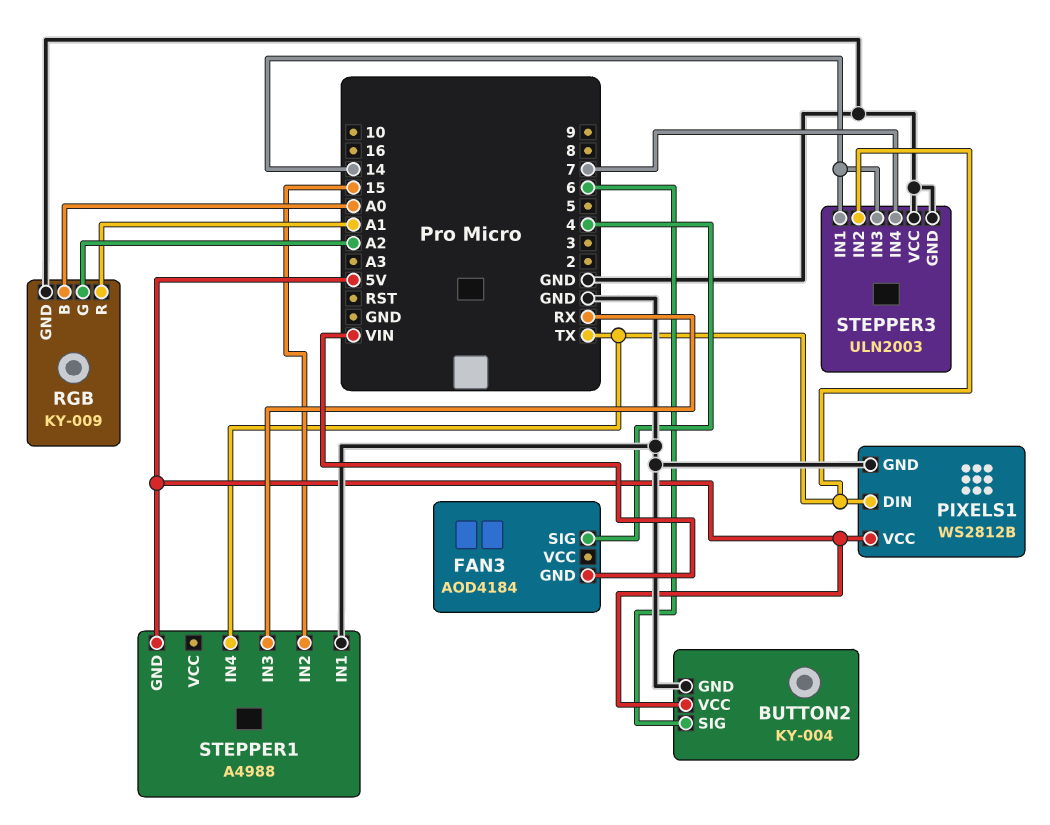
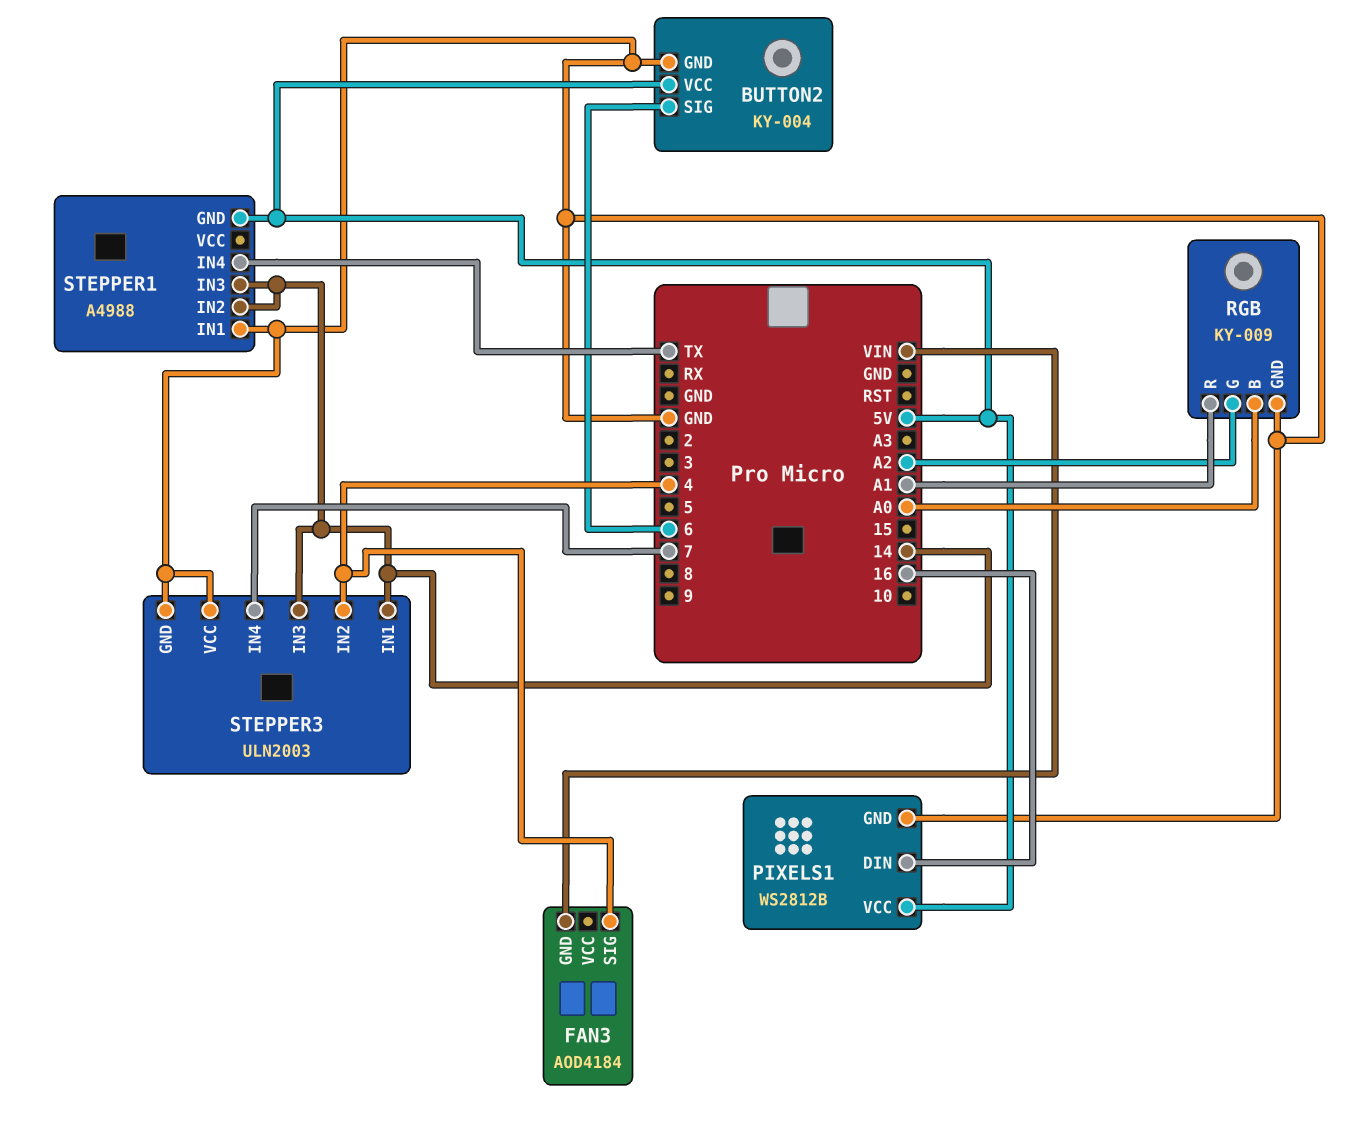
PIXELS1 pin DIN: TX -> 16
STEPPER1 pin IN2: 15 -> 14
STEPPER1 pin IN3: RX -> 14
STEPPER3 pin IN2: TX -> 4

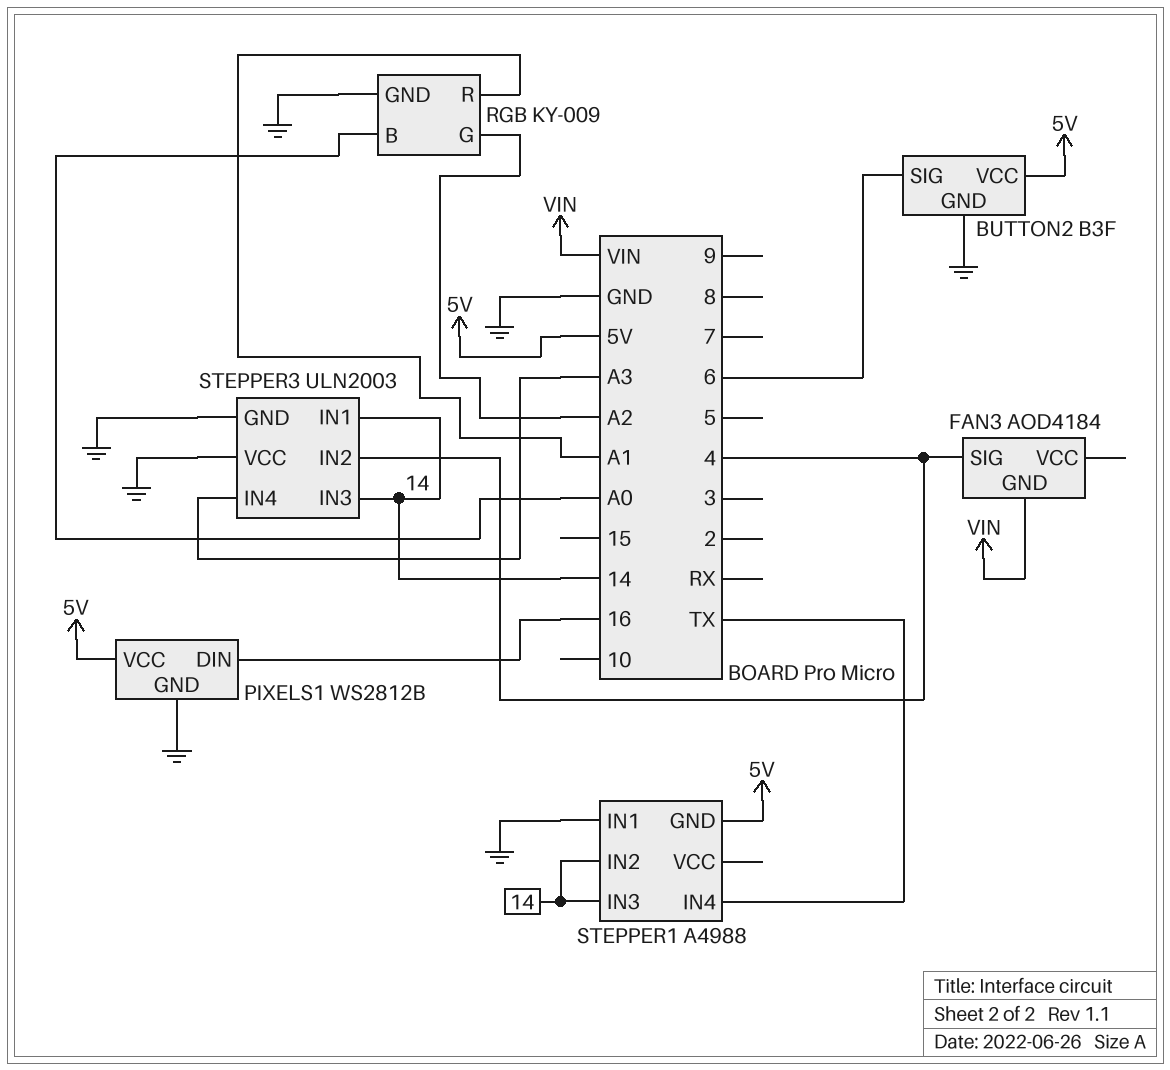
BUTTON2: KY-004 -> B3F
STEPPER3 pin IN4: 7 -> A3

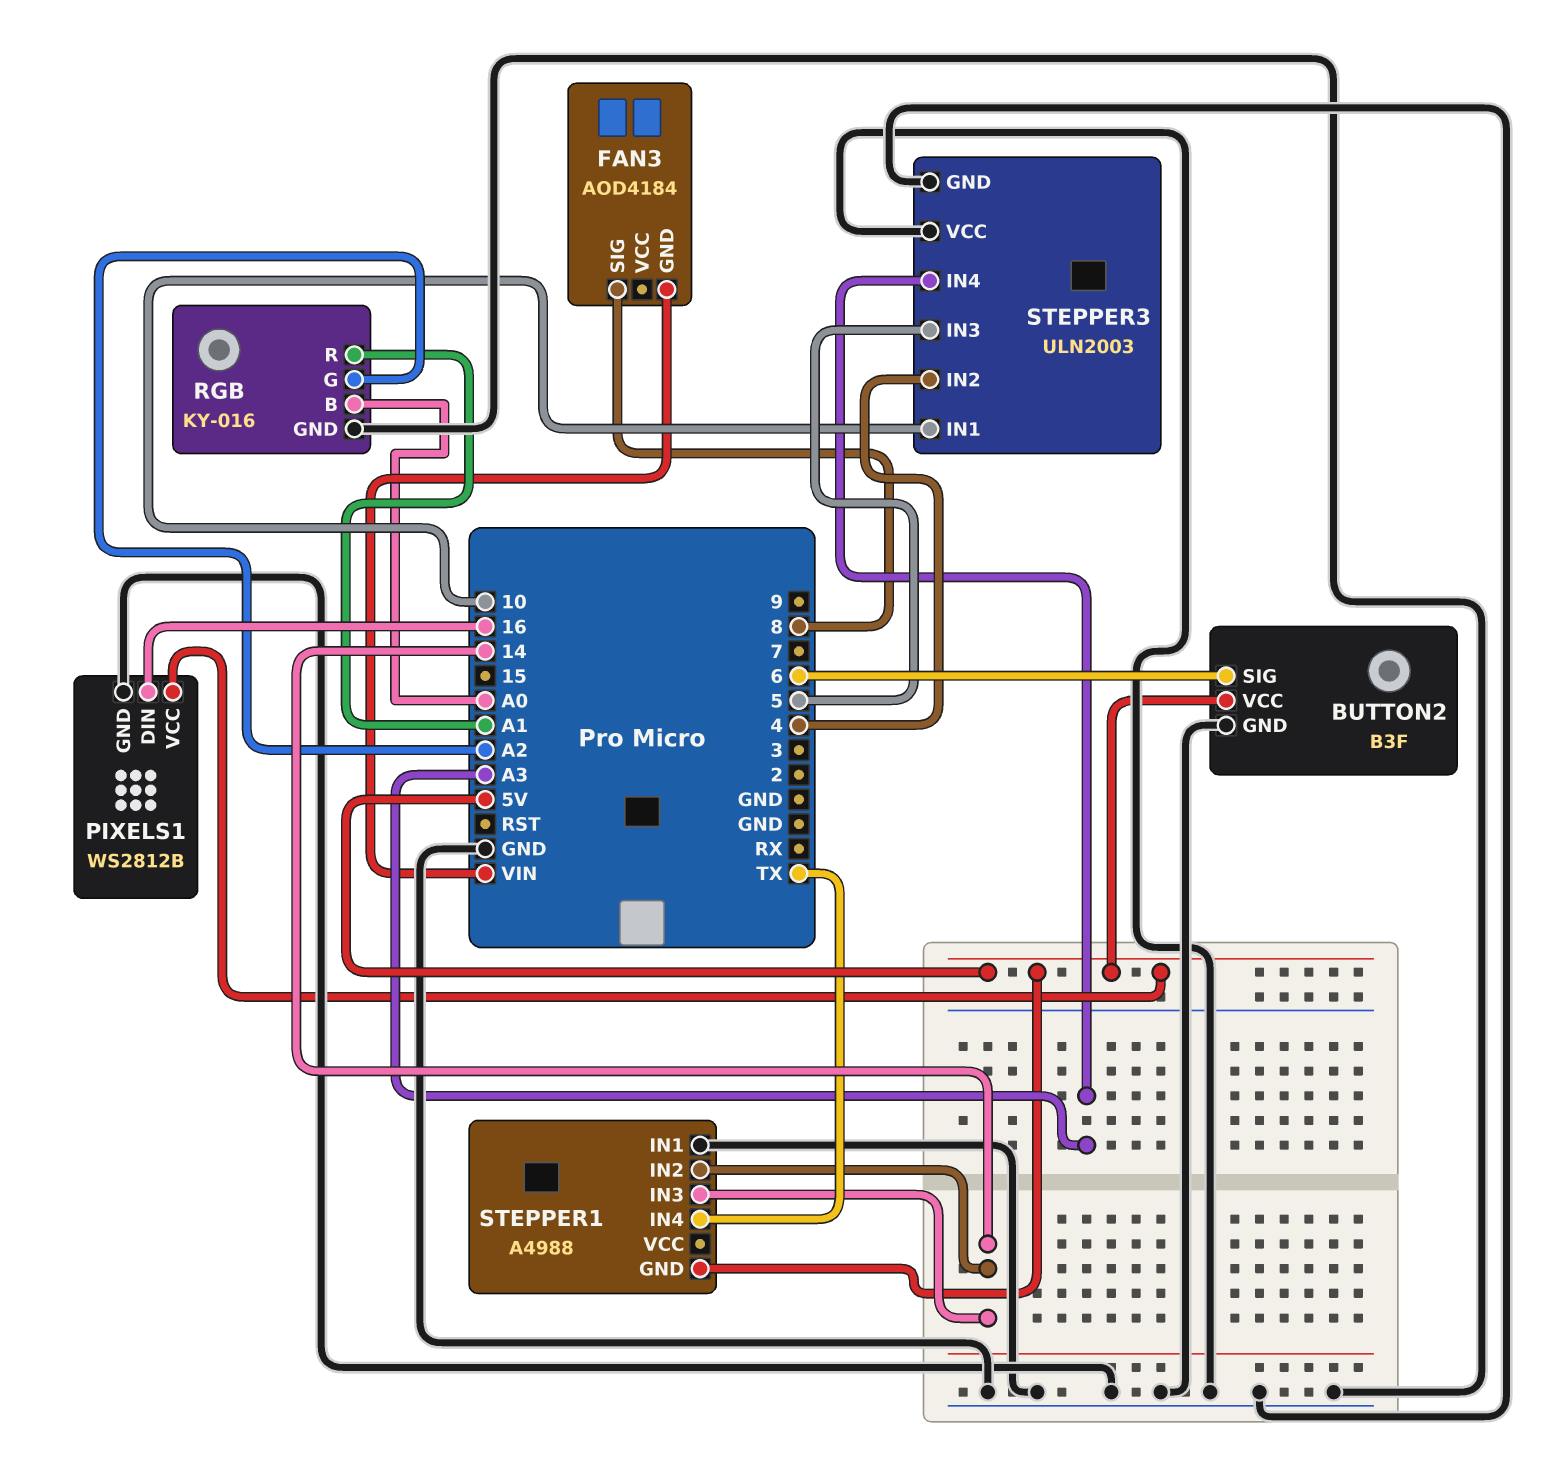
FAN3 pin SIG: 4 -> 8
RGB: KY-009 -> KY-016
STEPPER3 pin IN1: 14 -> 10
STEPPER3 pin IN3: 14 -> 5

